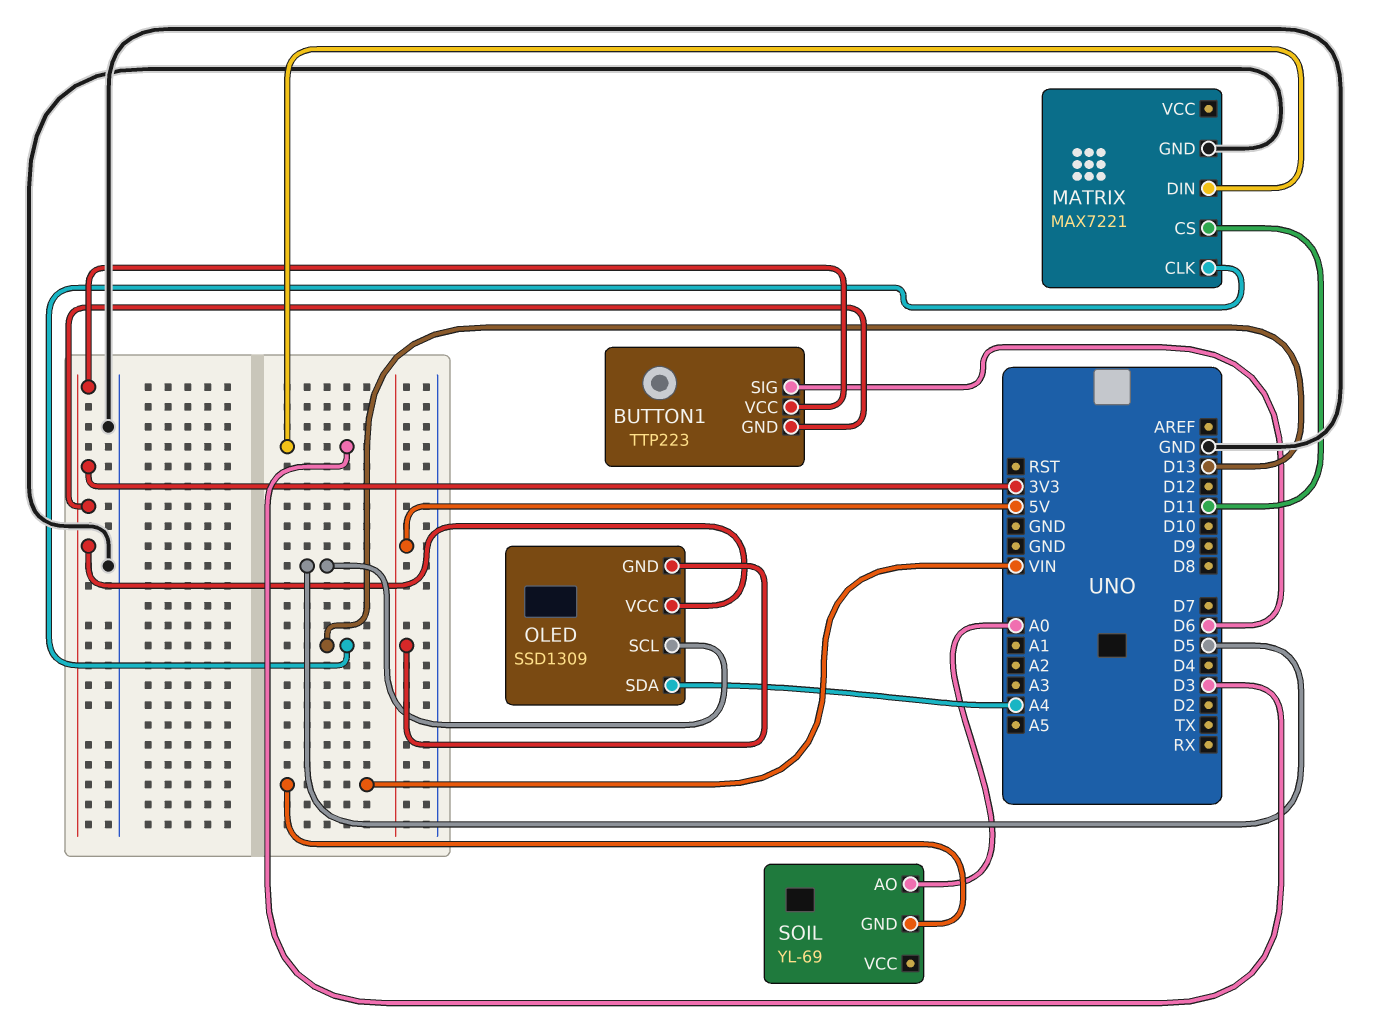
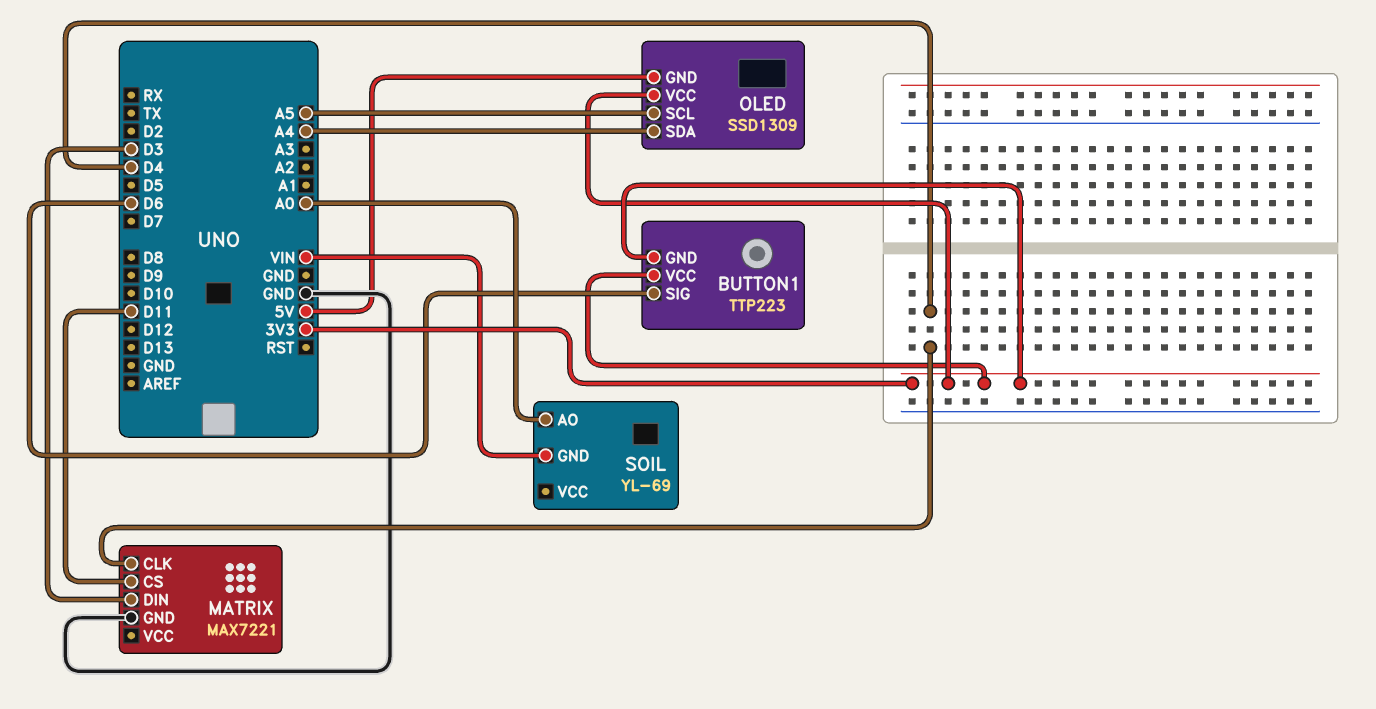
MATRIX pin CLK: D13 -> D4
OLED pin SCL: D5 -> A5

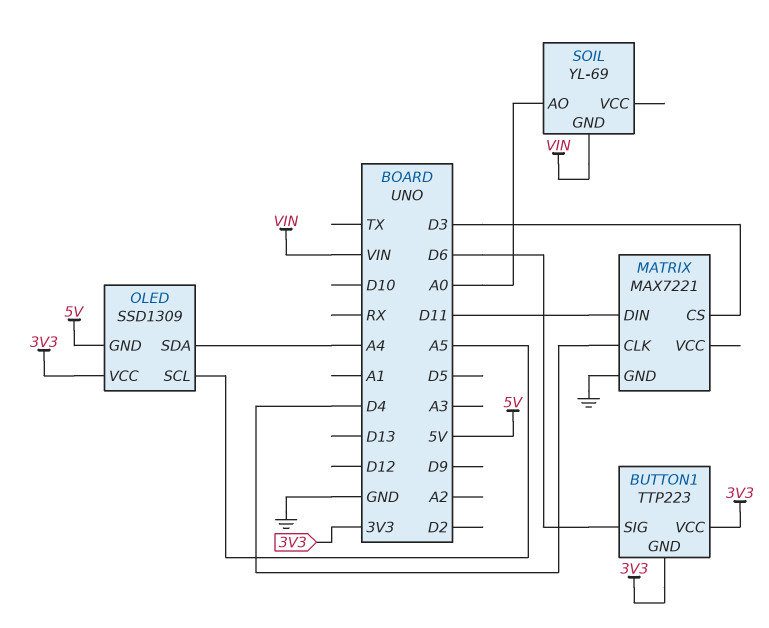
MATRIX pin CS: D11 -> D3
MATRIX pin DIN: D3 -> D11

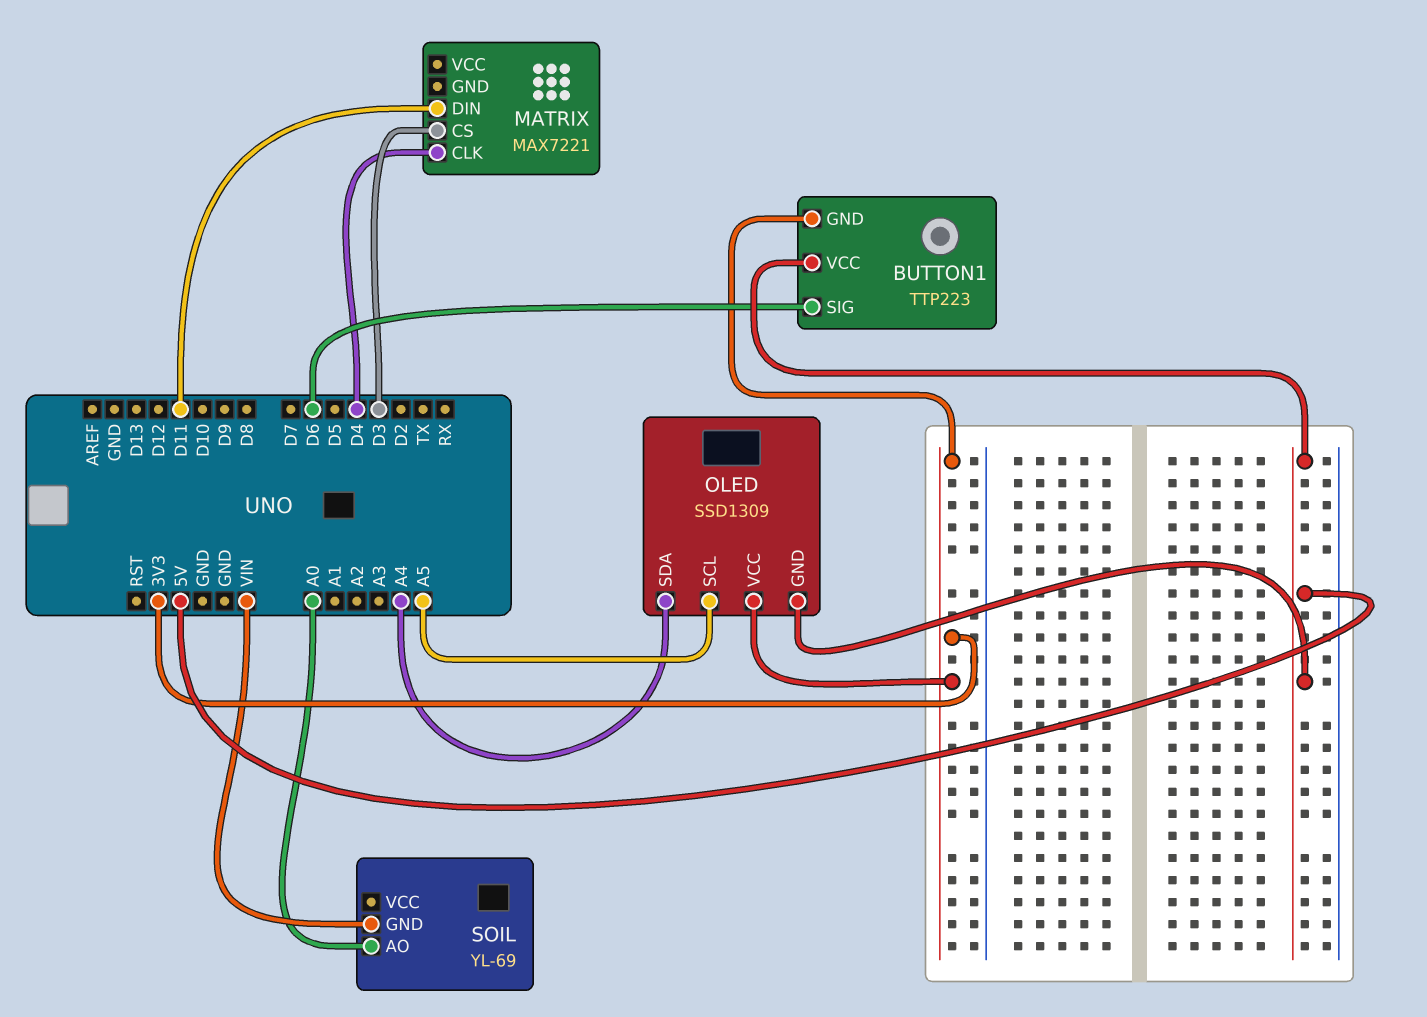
BUTTON1 pin VCC: 3V3 -> 5V
MATRIX pin GND: GND -> none

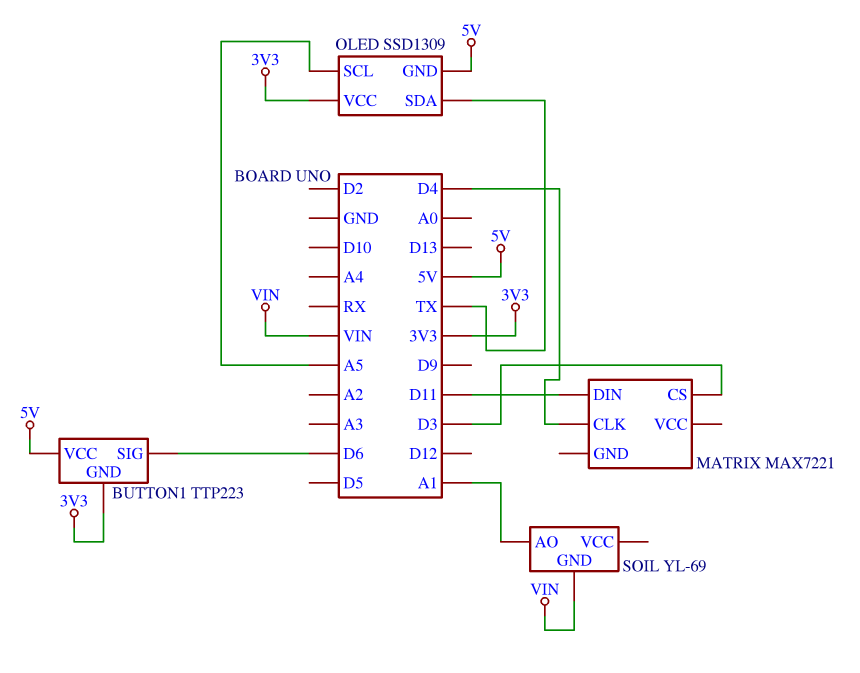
OLED pin SDA: A4 -> TX
SOIL pin AO: A0 -> A1

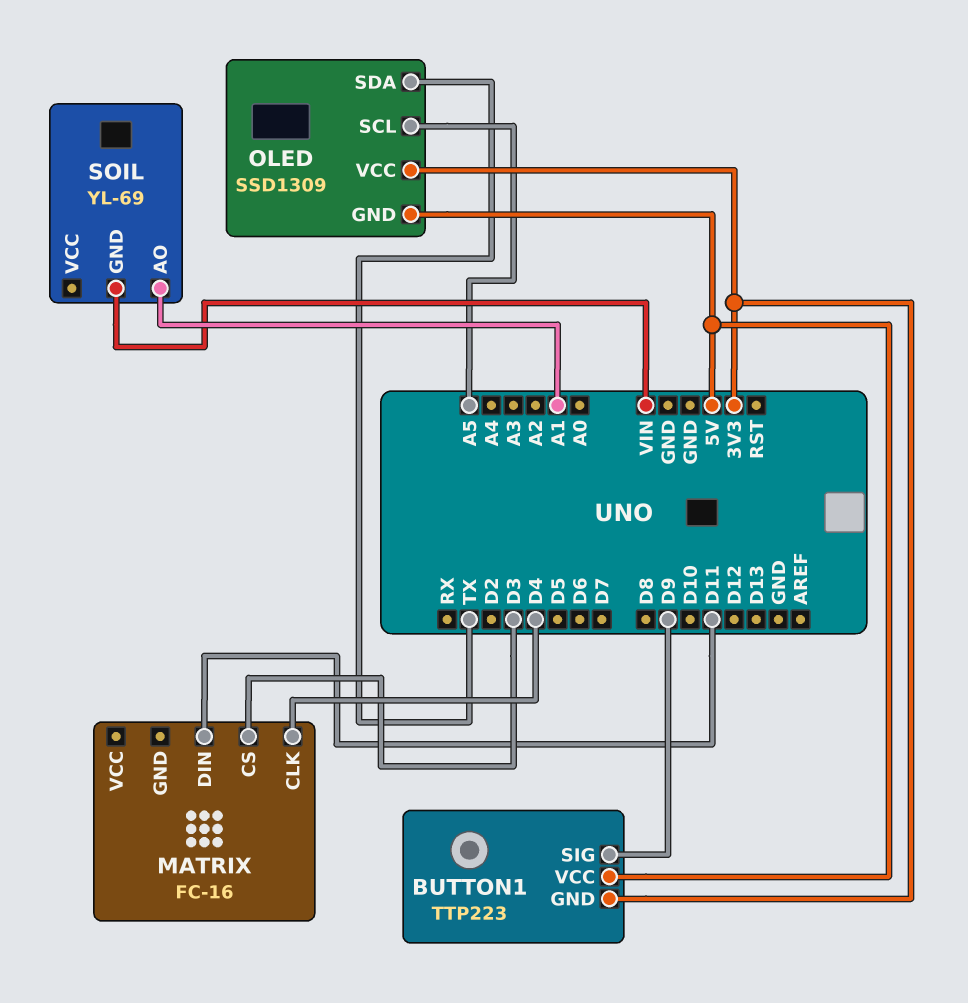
BUTTON1 pin SIG: D6 -> D9
MATRIX: MAX7221 -> FC-16

